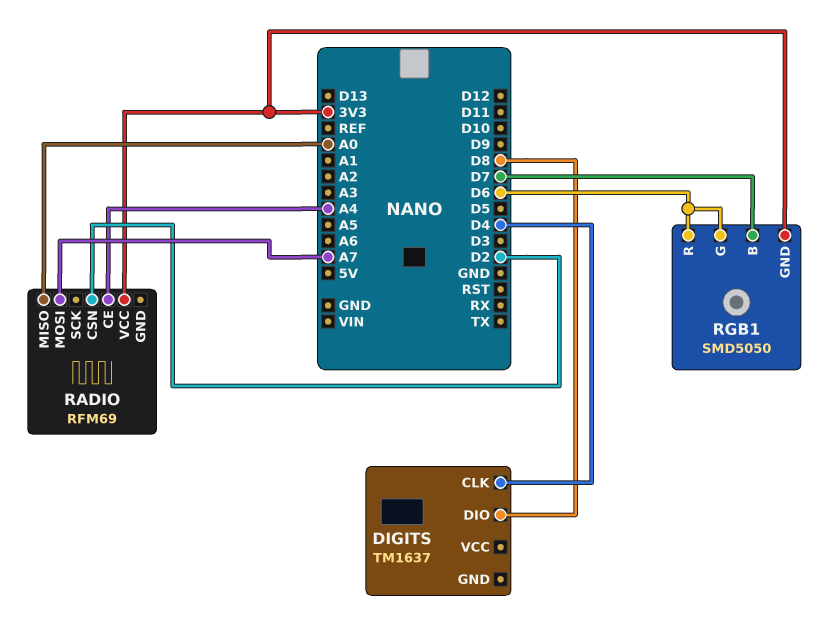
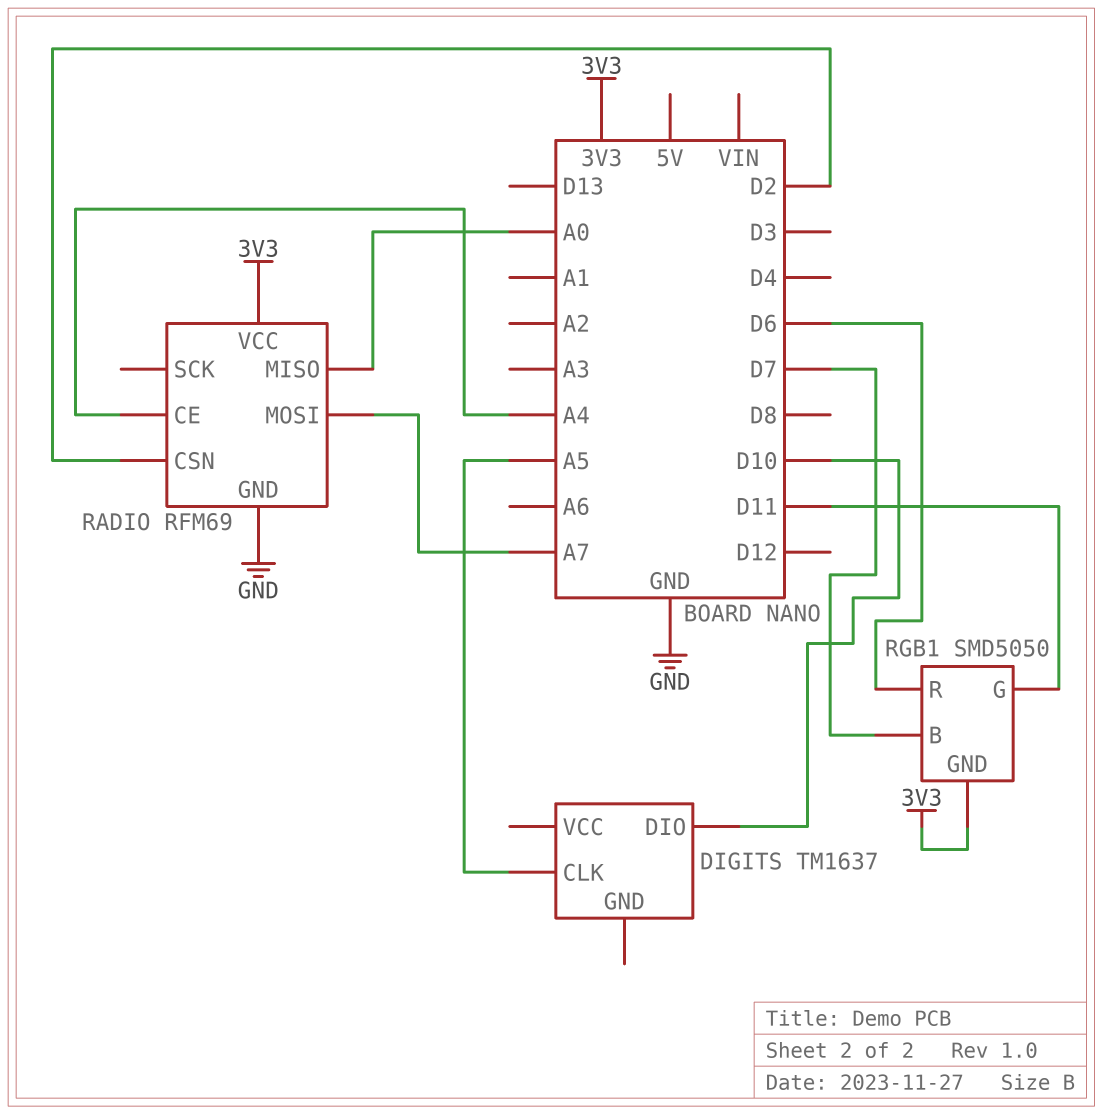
DIGITS pin CLK: D4 -> A5
DIGITS pin DIO: D8 -> D10
RADIO pin GND: none -> GND
RGB1 pin G: D6 -> D11

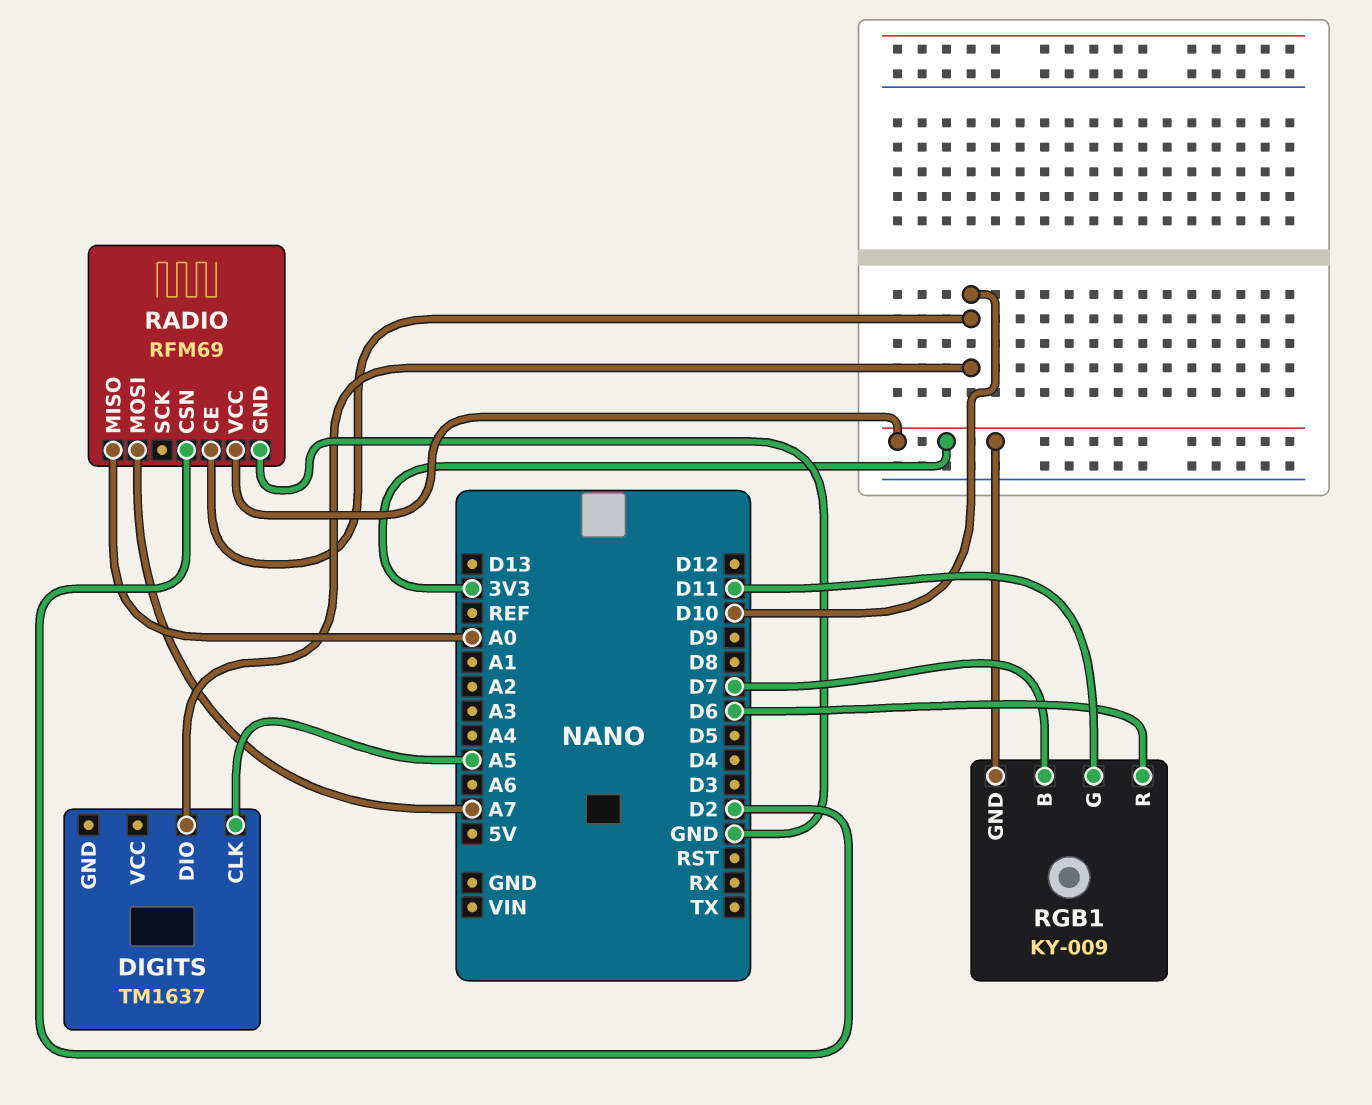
RADIO pin CE: A4 -> D10
RGB1: SMD5050 -> KY-009

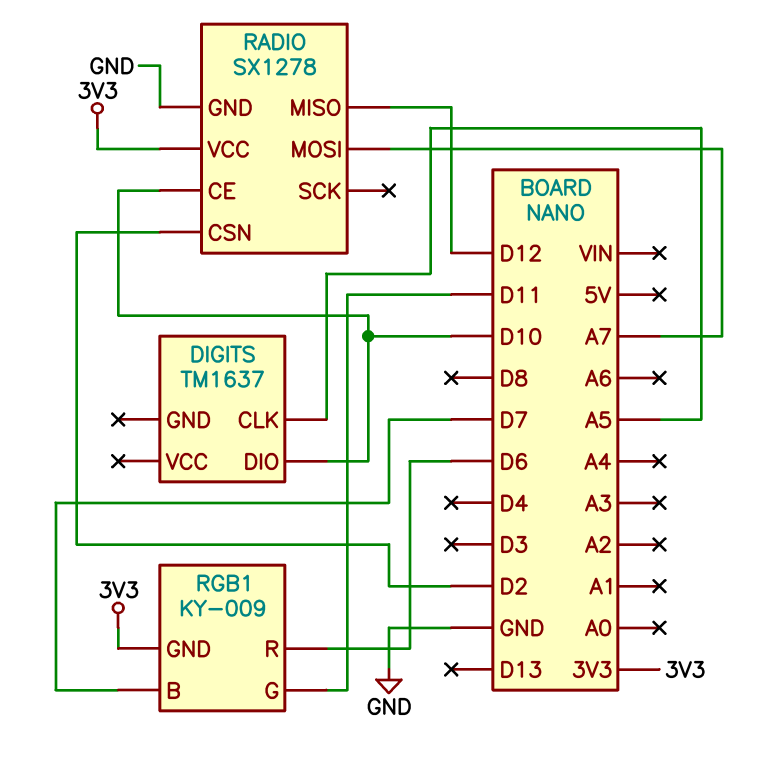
RADIO: RFM69 -> SX1278
RADIO pin MISO: A0 -> D12

